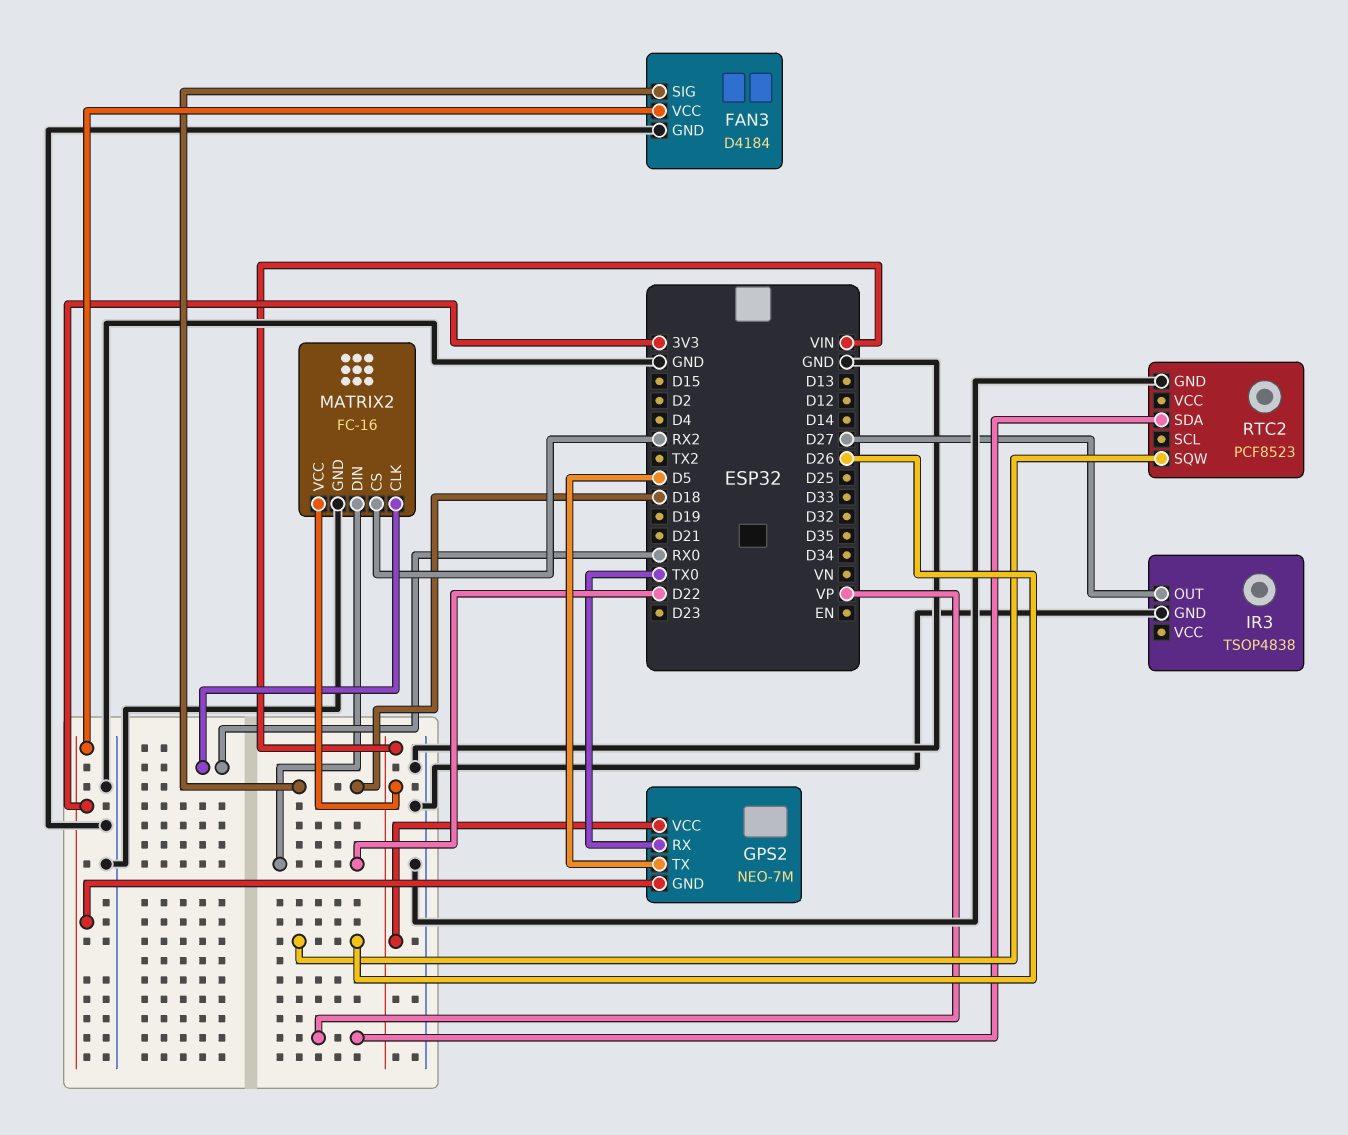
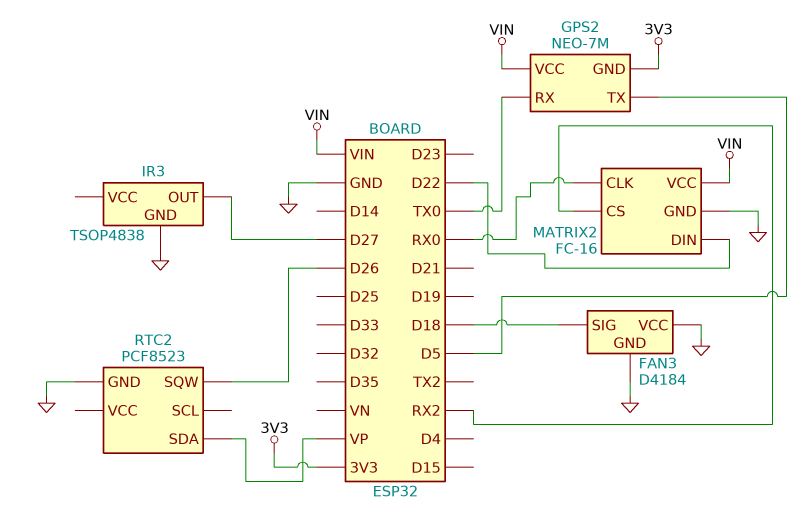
FAN3 pin VCC: 3V3 -> GND

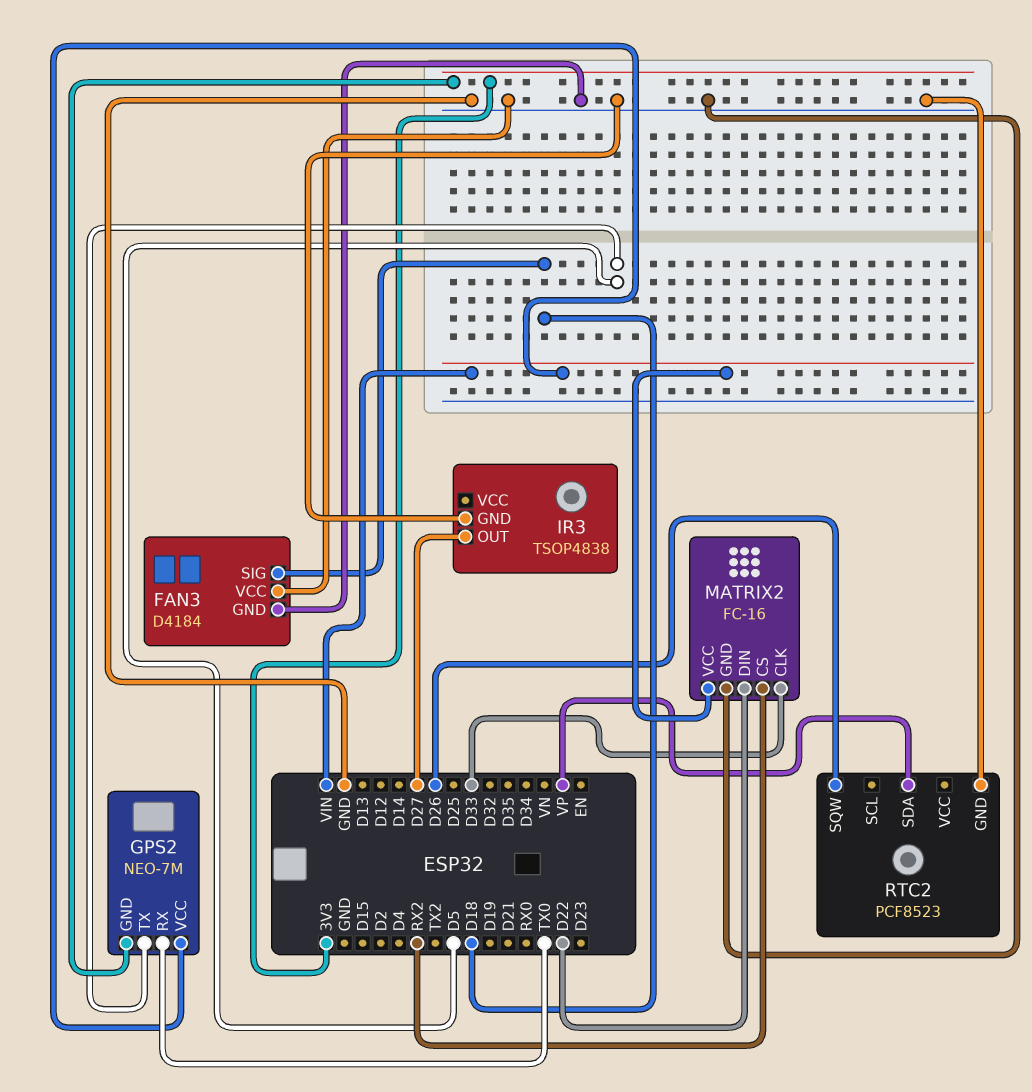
MATRIX2 pin CLK: RX0 -> D33

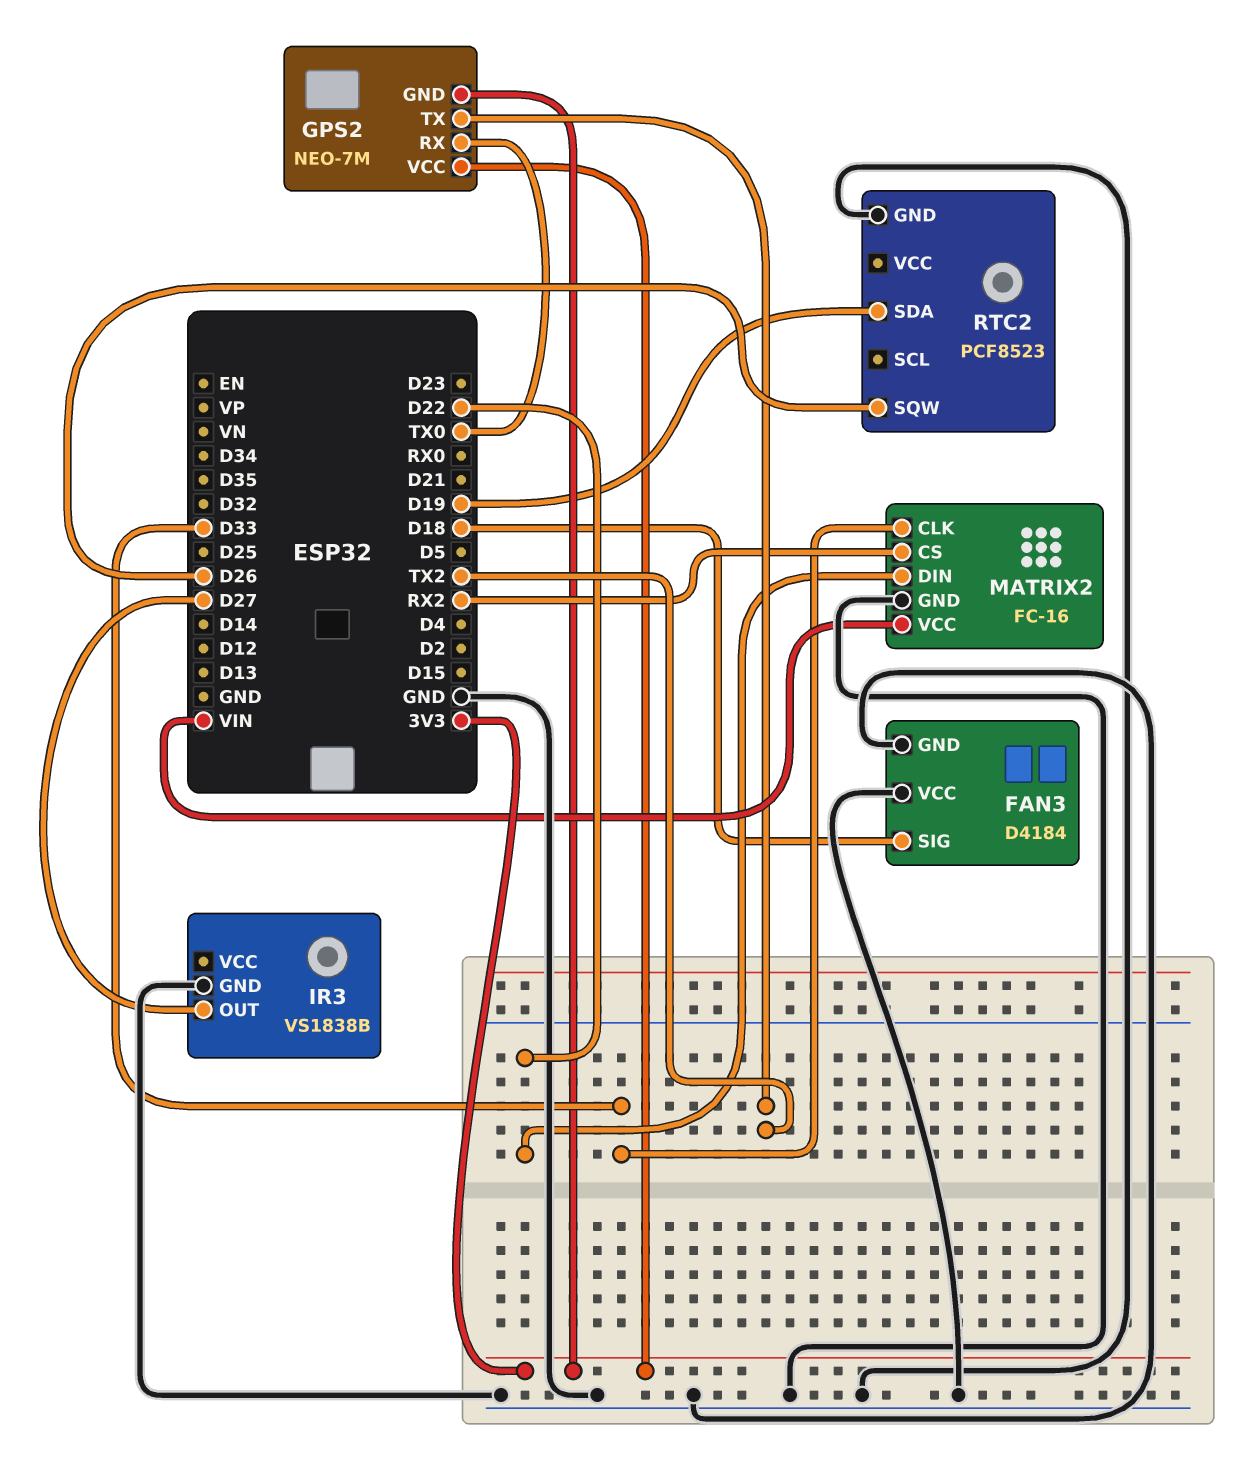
GPS2 pin TX: D5 -> TX2
GPS2 pin VCC: VIN -> 3V3
IR3: TSOP4838 -> VS1838B
RTC2 pin SDA: VP -> D19

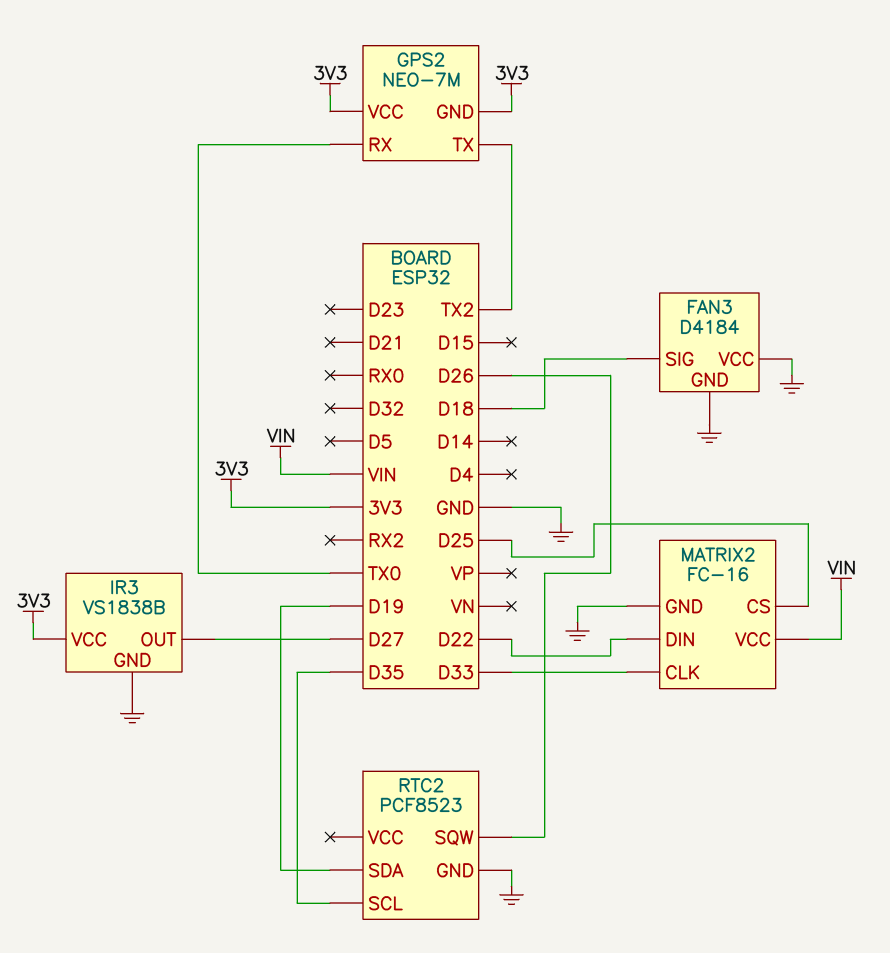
IR3 pin VCC: none -> 3V3
MATRIX2 pin CS: RX2 -> D25
RTC2 pin SCL: none -> D35

